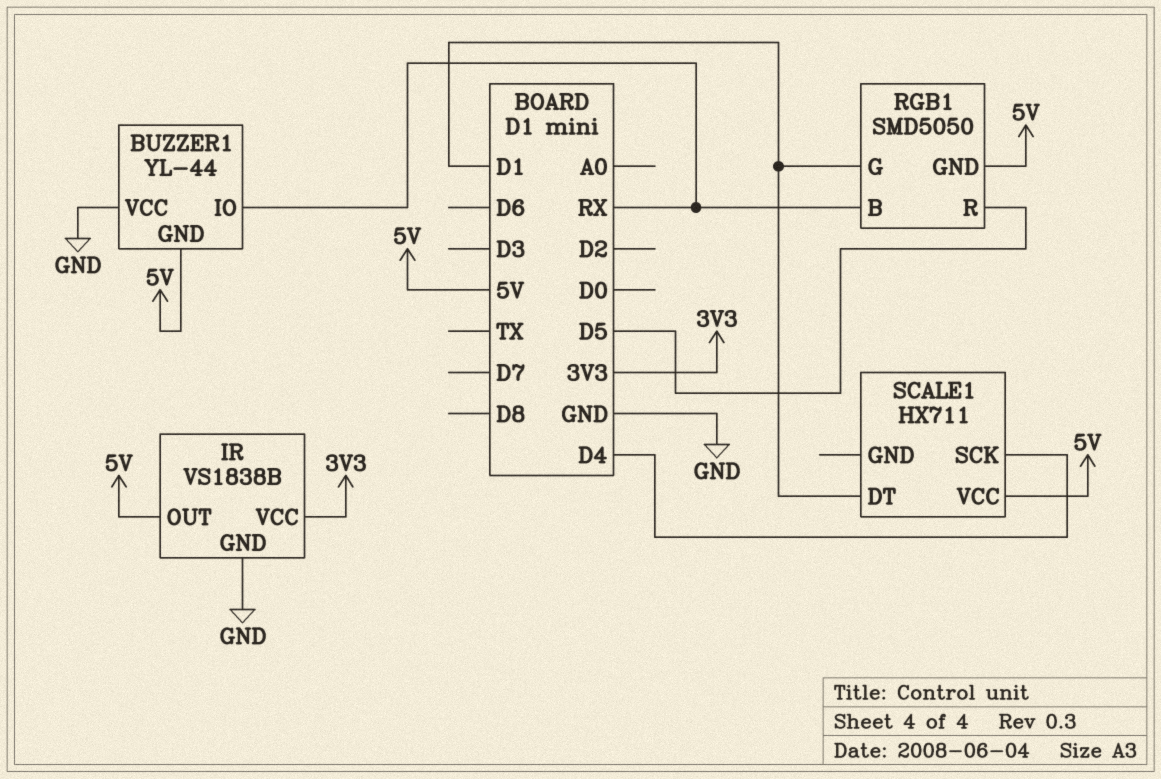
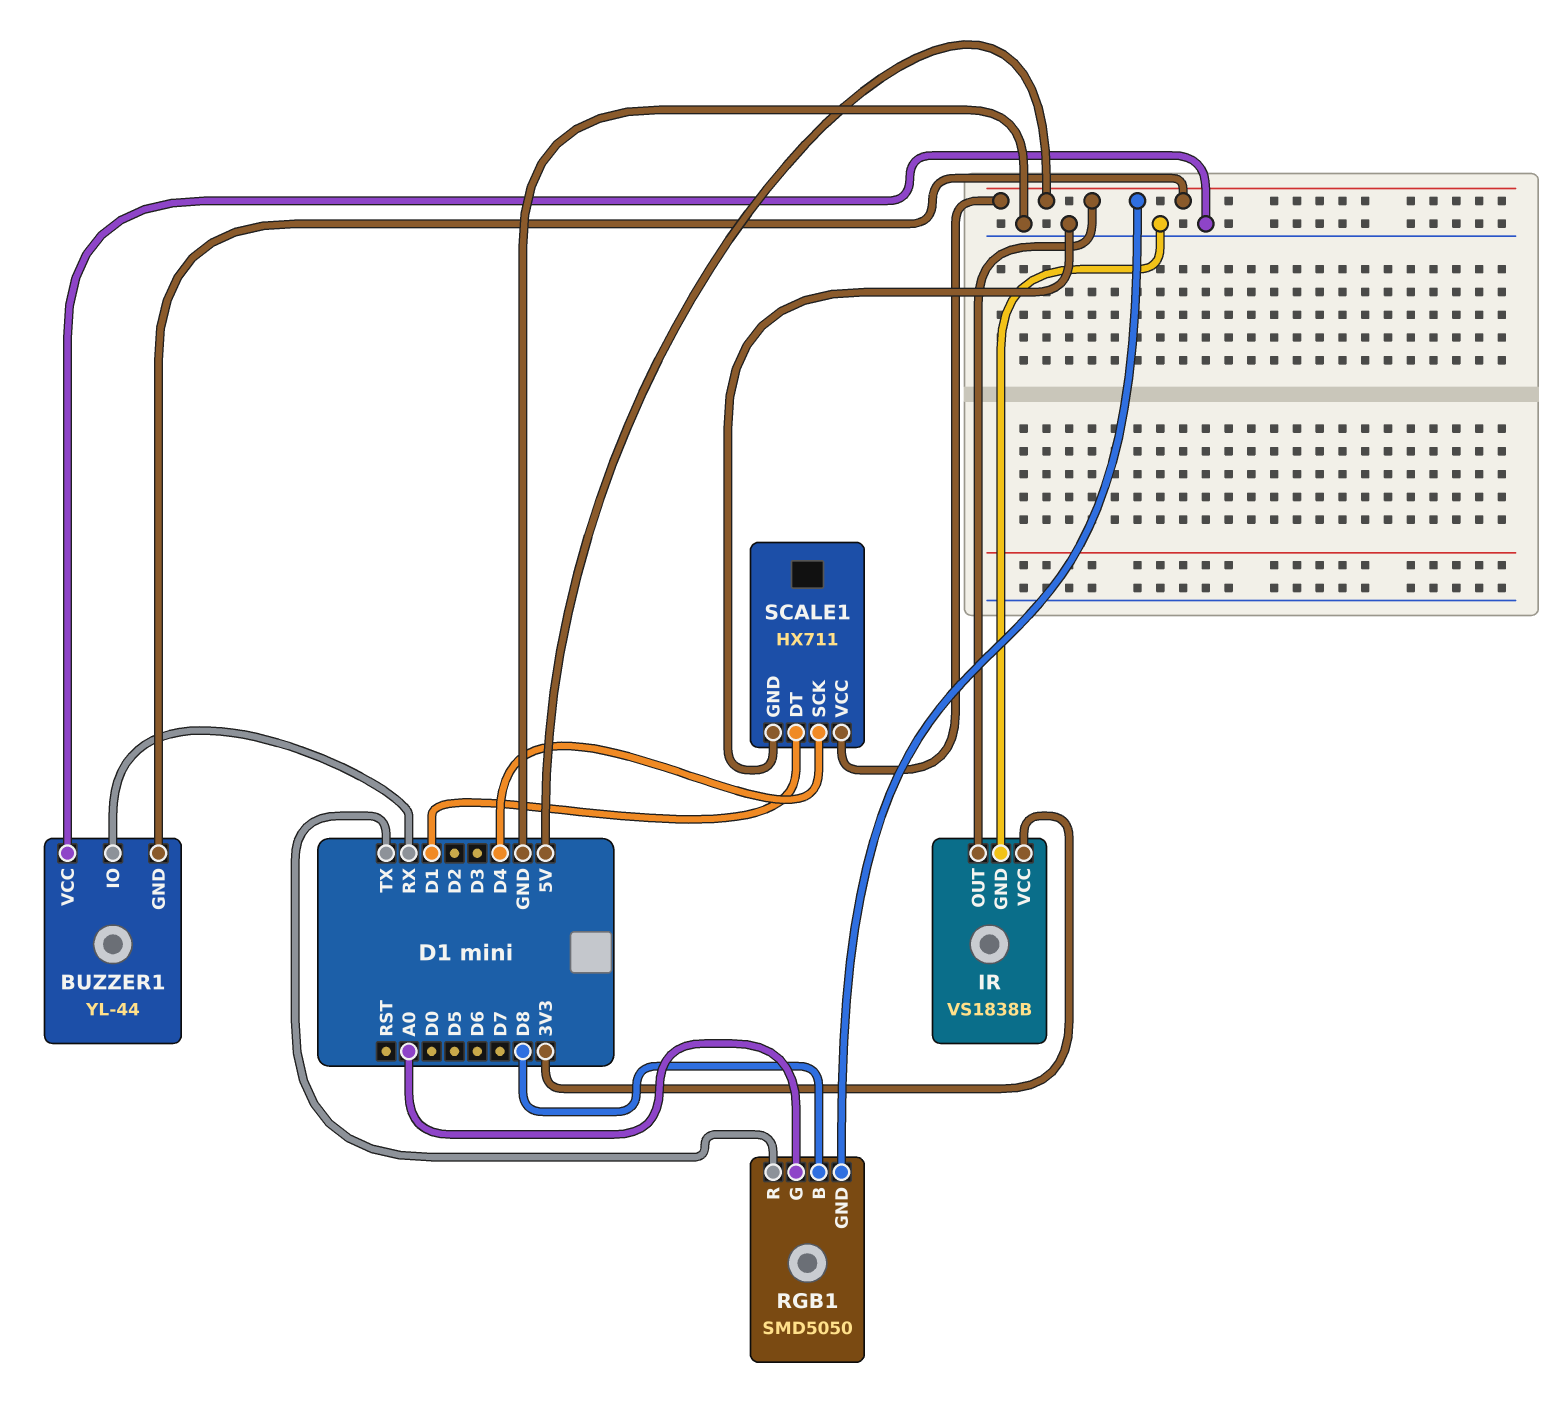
RGB1 pin B: RX -> D8
RGB1 pin G: D1 -> A0
RGB1 pin R: D5 -> TX
SCALE1 pin GND: none -> GND

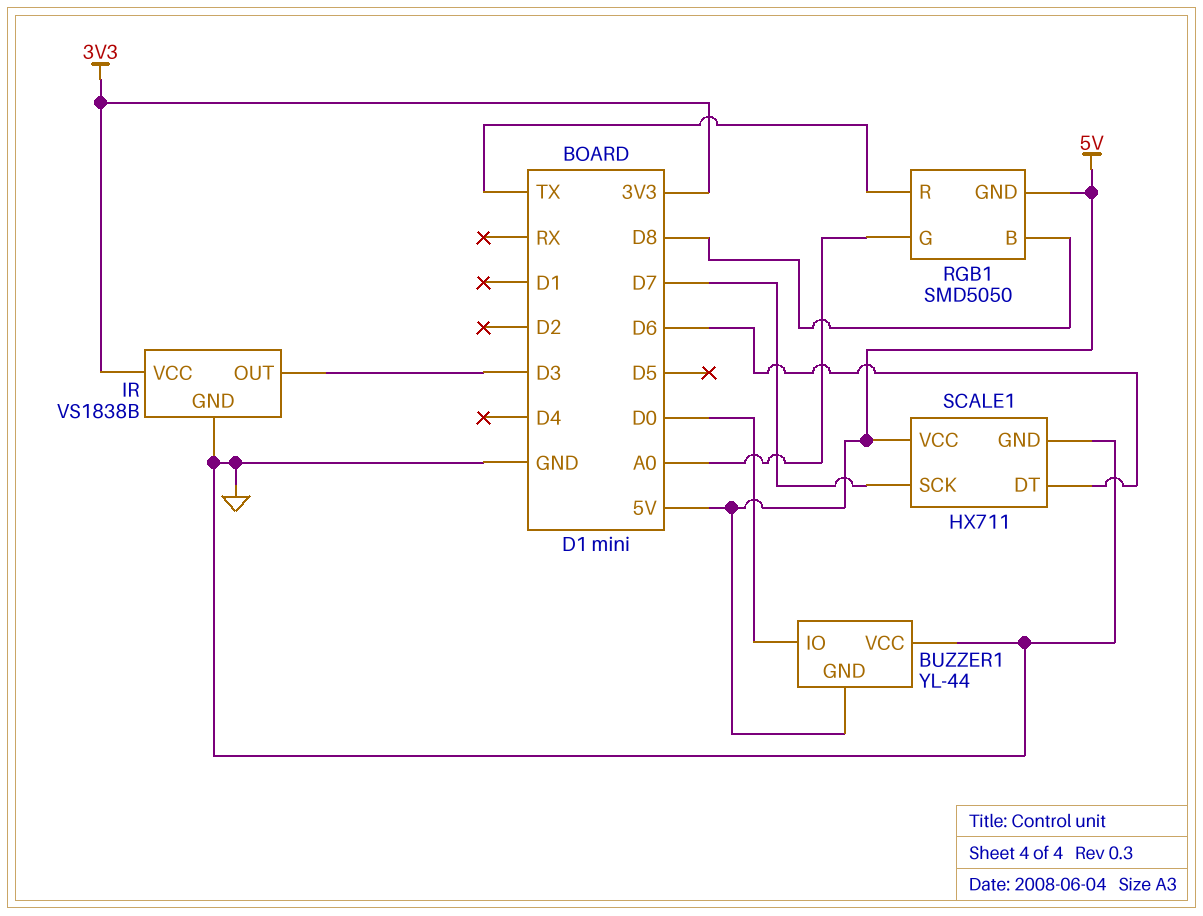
BUZZER1 pin IO: RX -> D0
IR pin OUT: 5V -> D3
SCALE1 pin DT: D1 -> D6
SCALE1 pin SCK: D4 -> D7

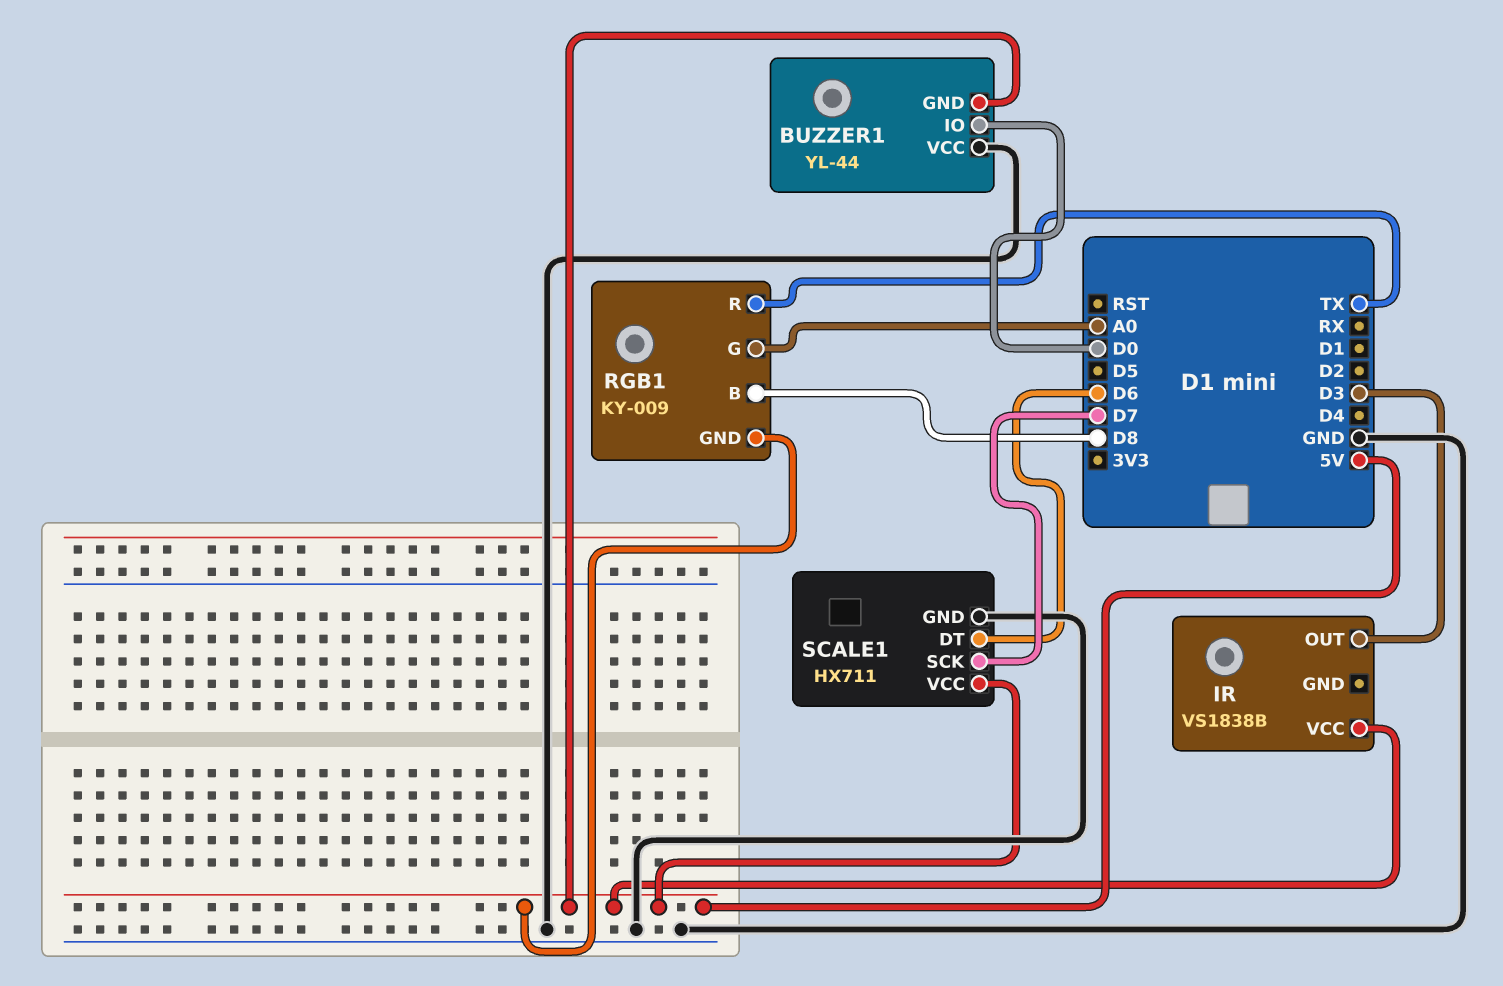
IR pin GND: GND -> none
IR pin VCC: 3V3 -> 5V
RGB1: SMD5050 -> KY-009

